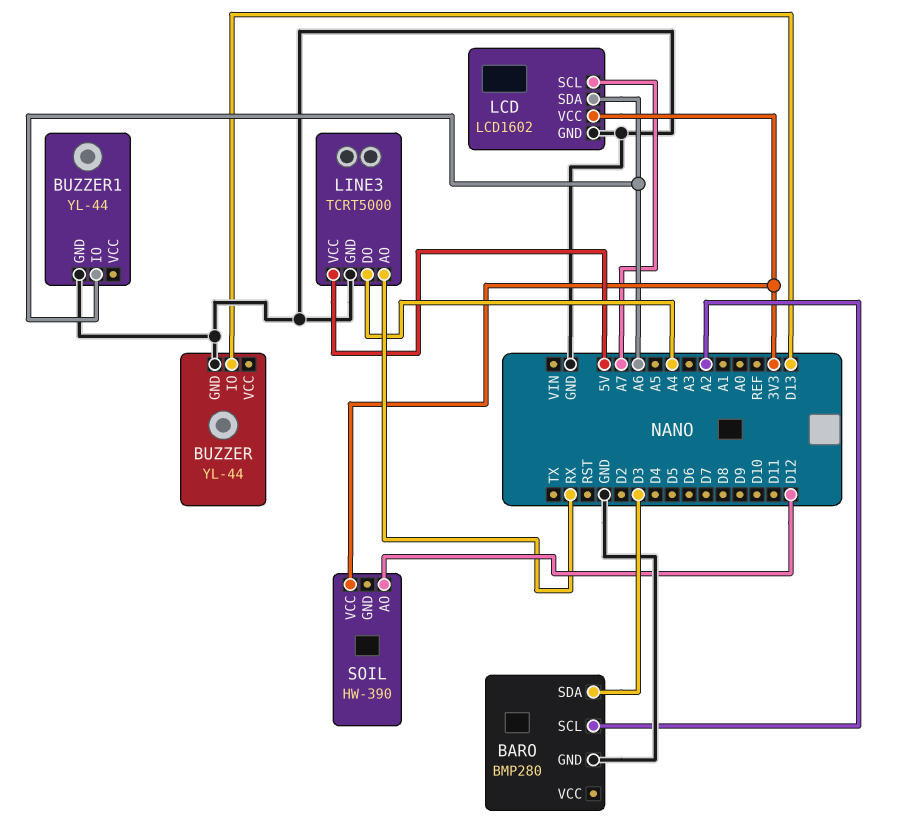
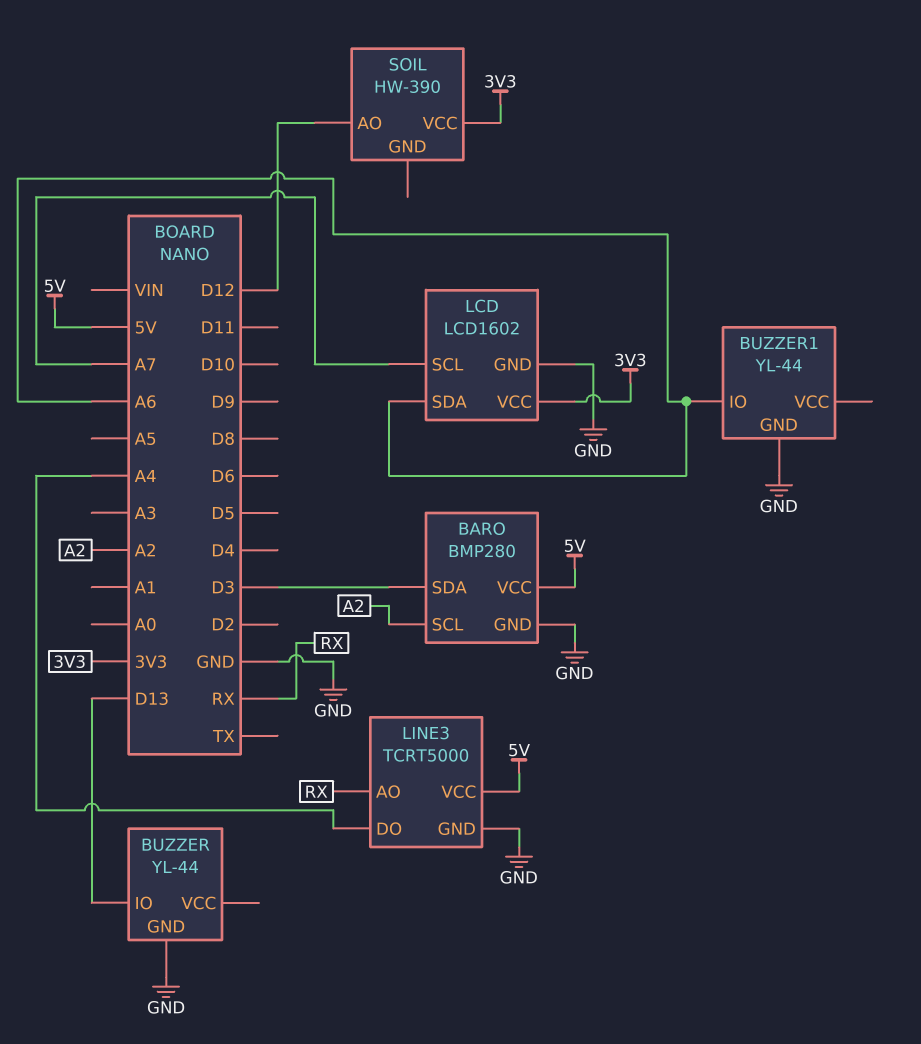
BARO pin VCC: none -> 5V

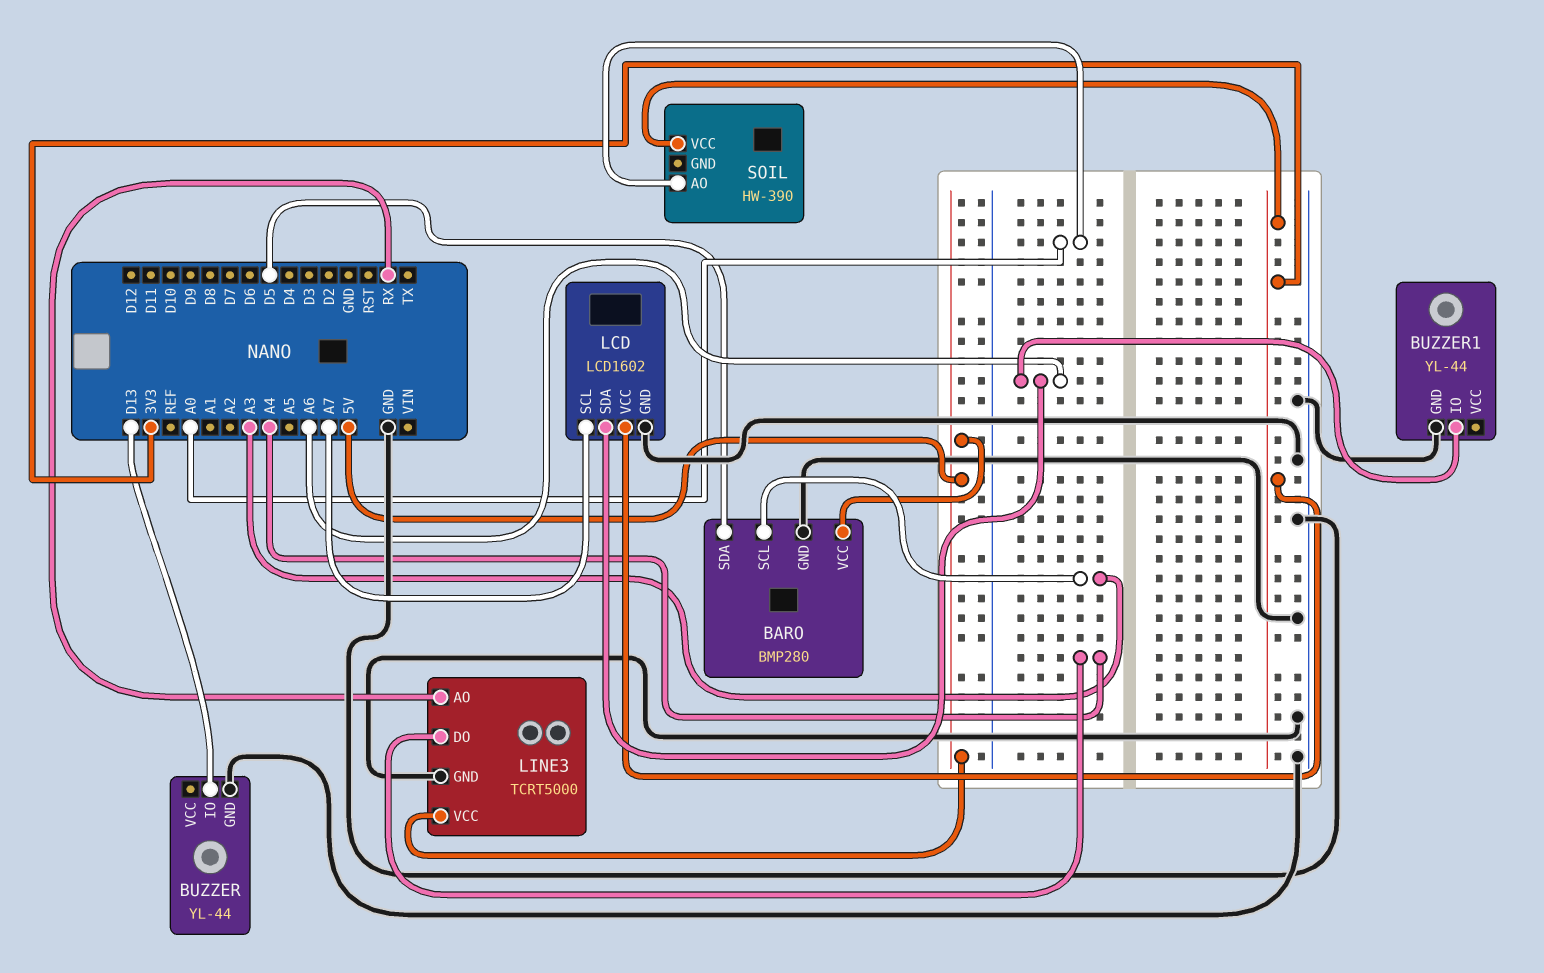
BARO pin SCL: A2 -> A3
BARO pin SDA: D3 -> D5
SOIL pin AO: D12 -> A0

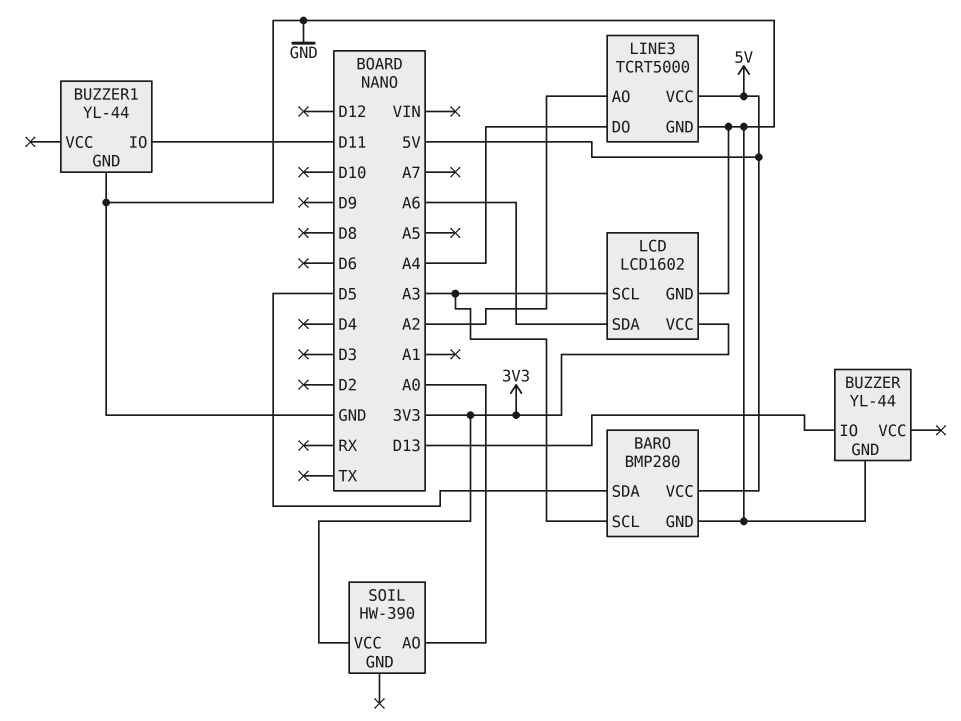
BUZZER1 pin IO: A6 -> D11
LCD pin SCL: A7 -> A3
LINE3 pin AO: RX -> A2

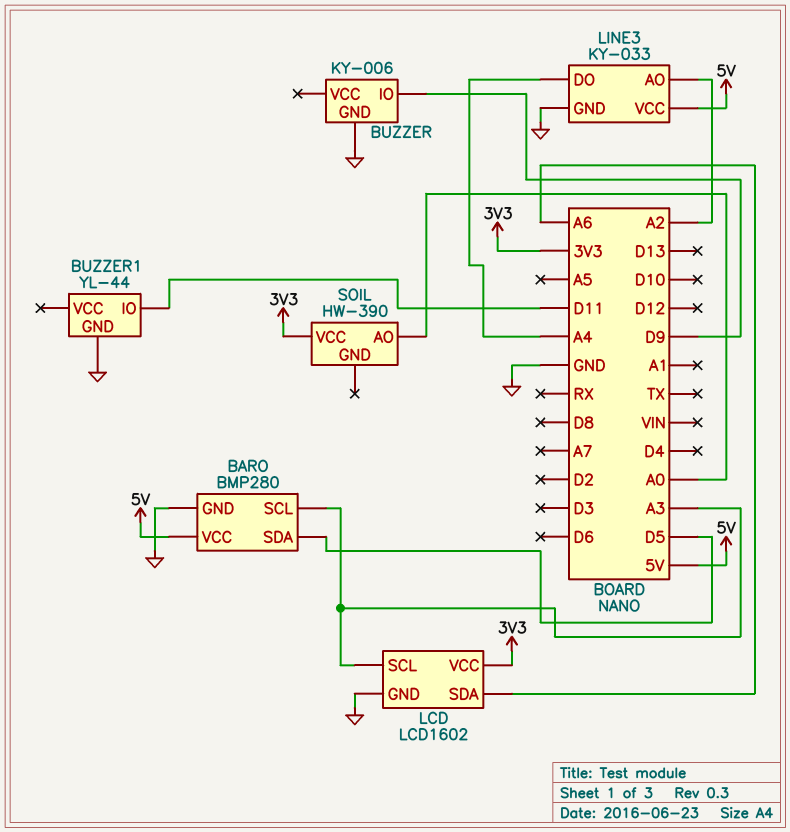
BUZZER: YL-44 -> KY-006
BUZZER pin IO: D13 -> D9
LINE3: TCRT5000 -> KY-033

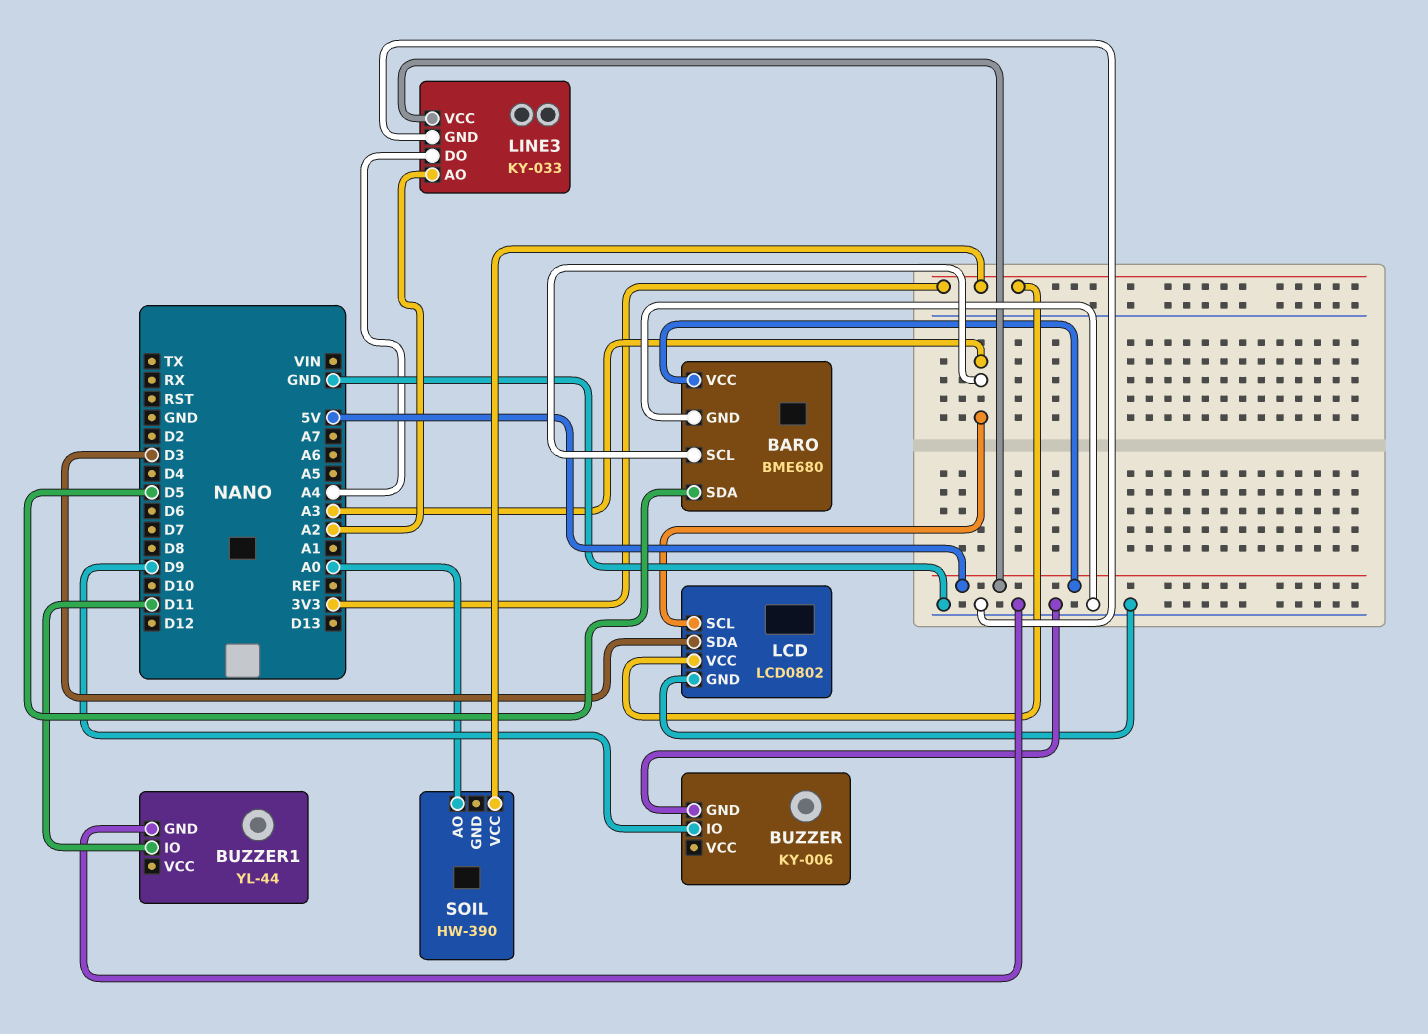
BARO: BMP280 -> BME680
LCD: LCD1602 -> LCD0802
LCD pin SDA: A6 -> D3

